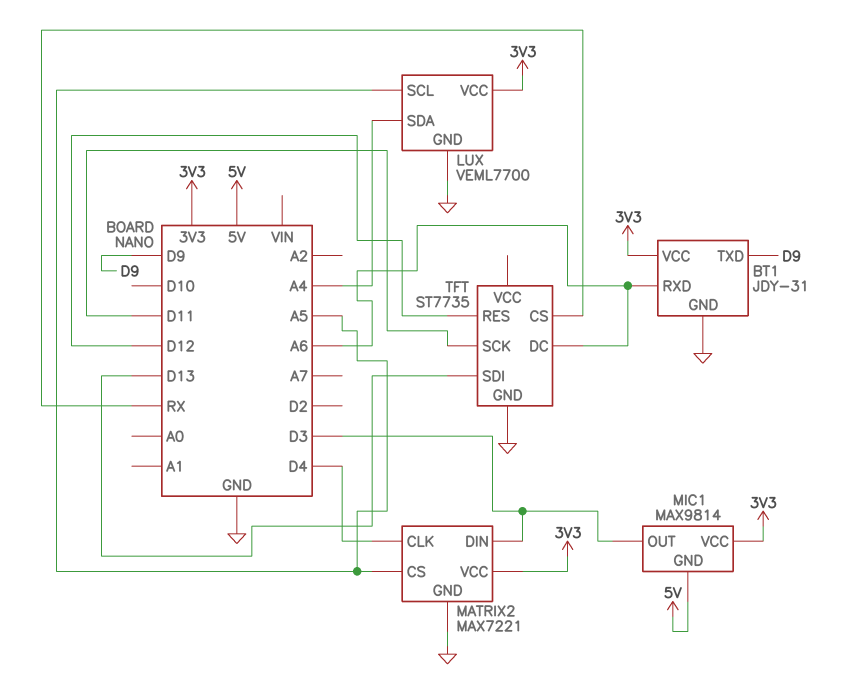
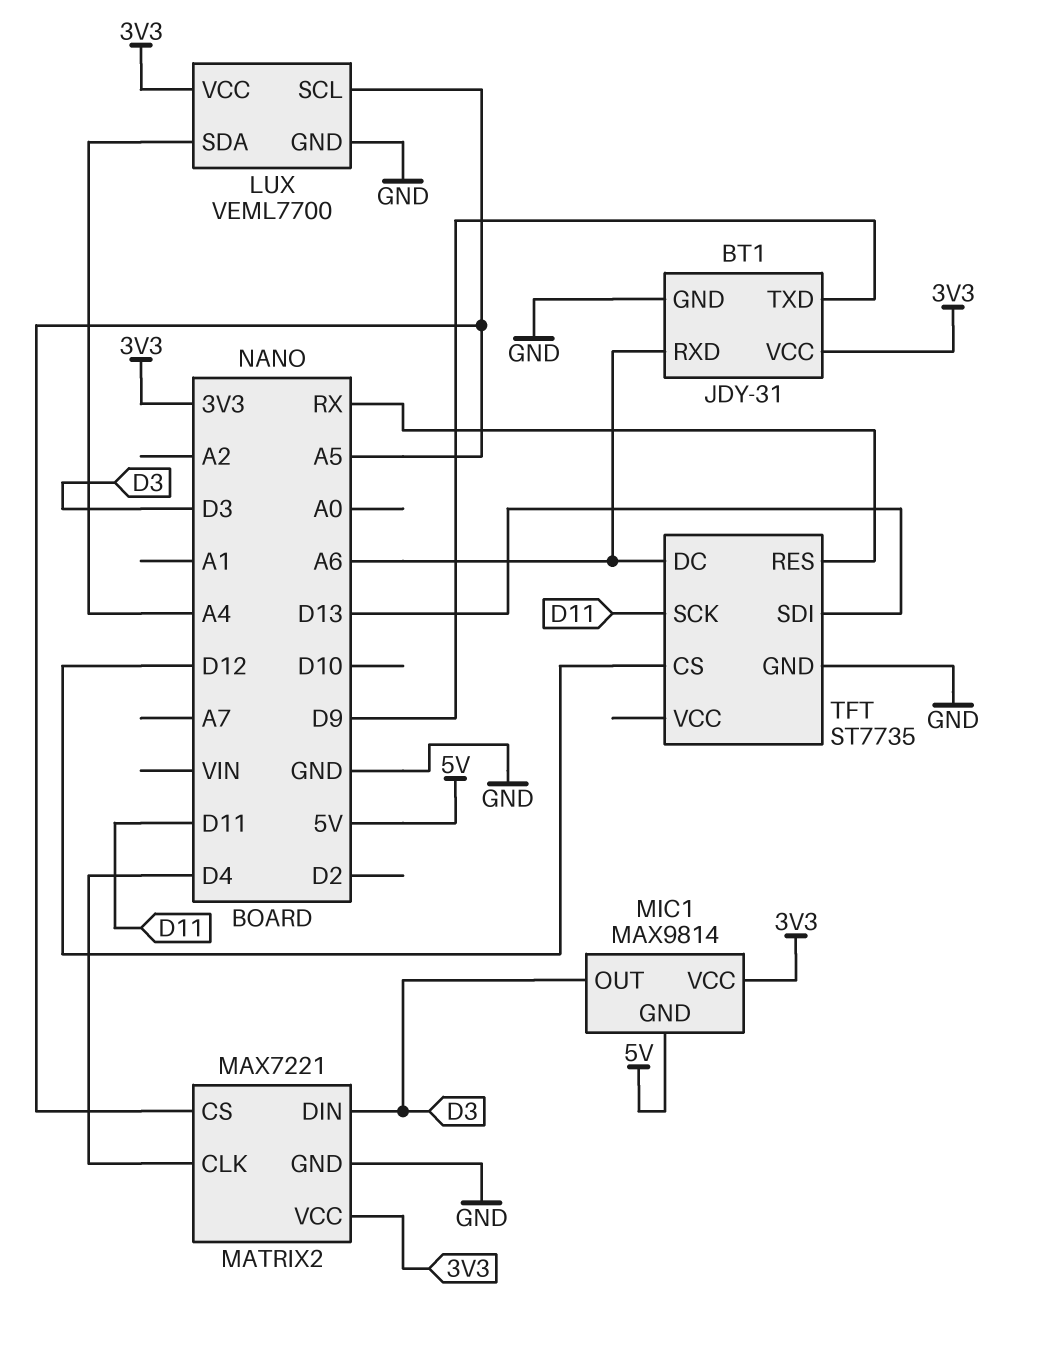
TFT pin CS: RX -> D12
TFT pin RES: D12 -> RX

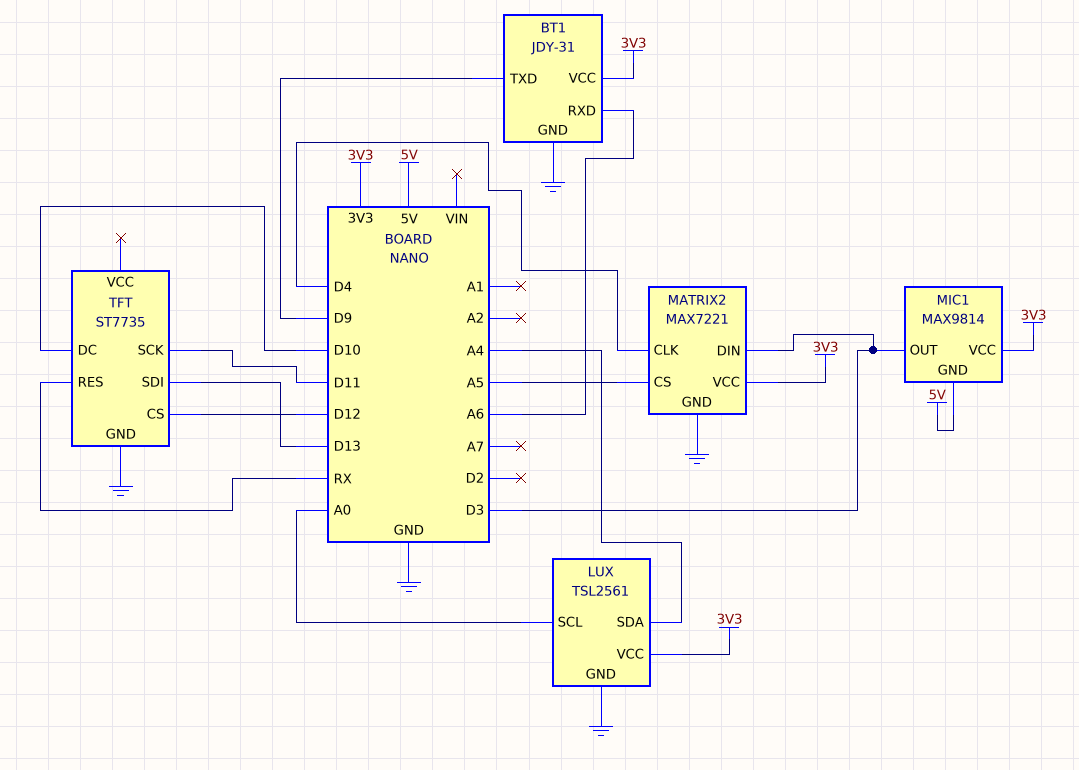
LUX: VEML7700 -> TSL2561
LUX pin SCL: A5 -> A0
TFT pin DC: A6 -> D10

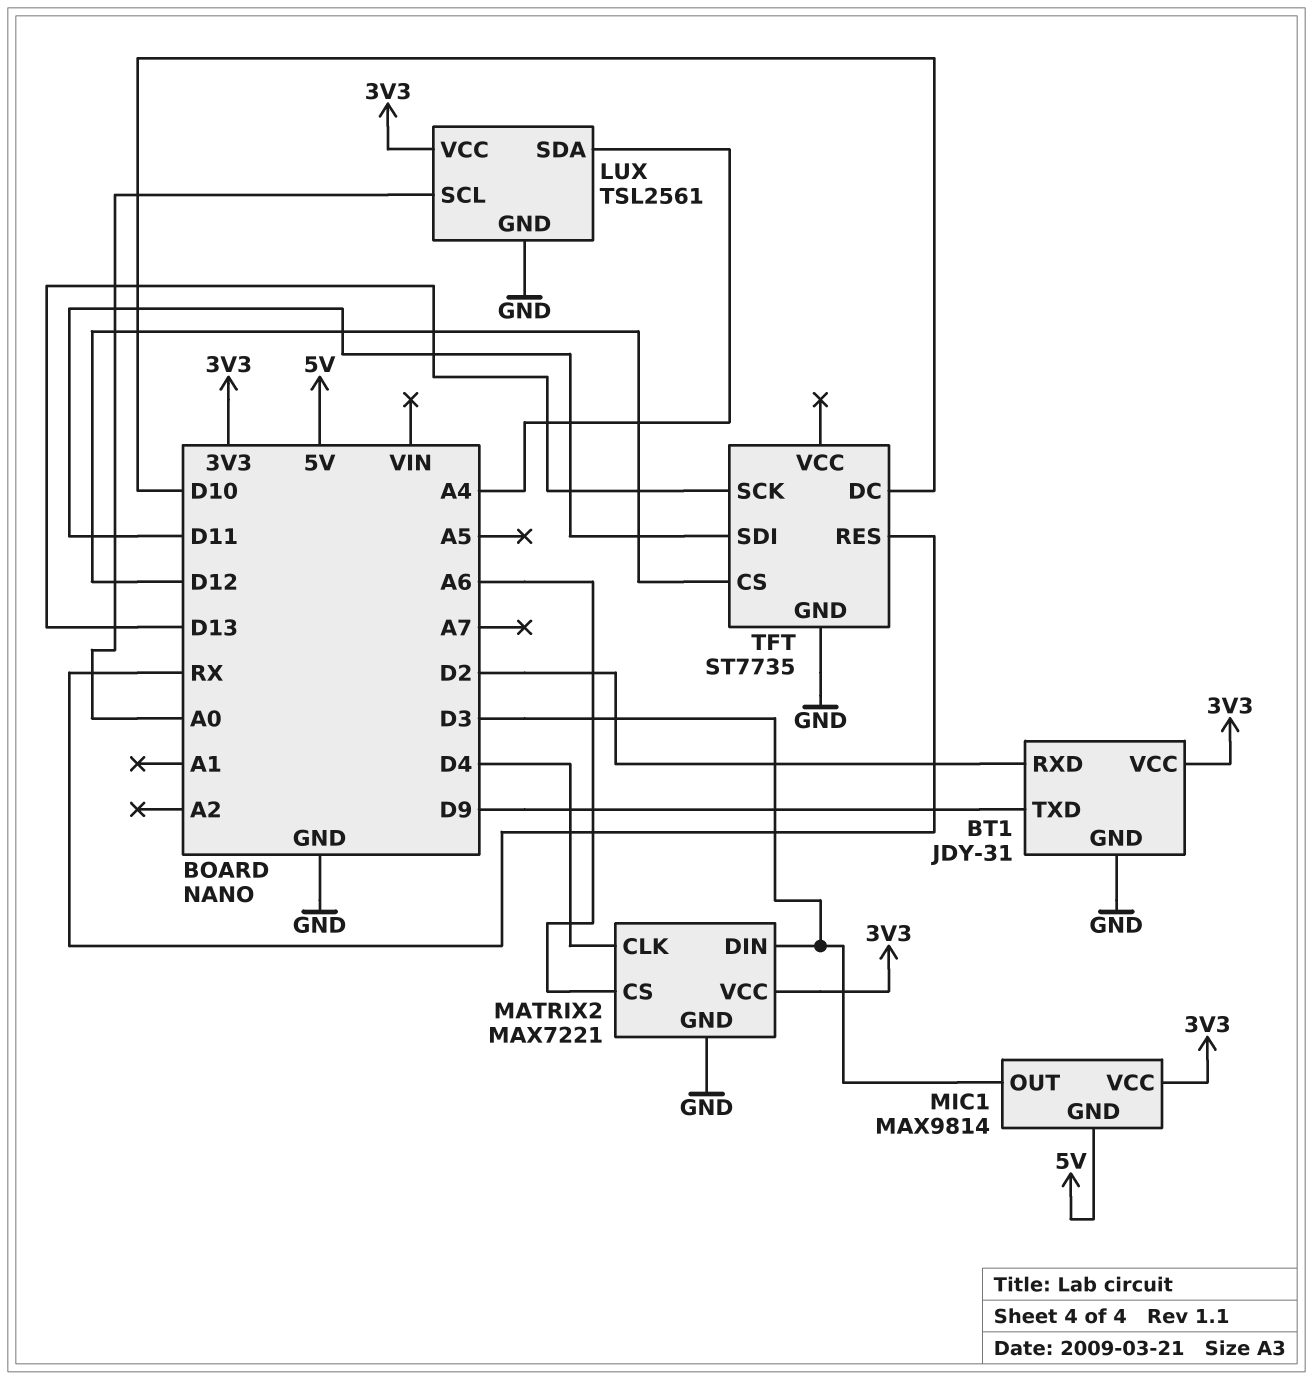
BT1 pin RXD: A6 -> D2
MATRIX2 pin CS: A5 -> A6
TFT pin SCK: D11 -> D13
TFT pin SDI: D13 -> D11

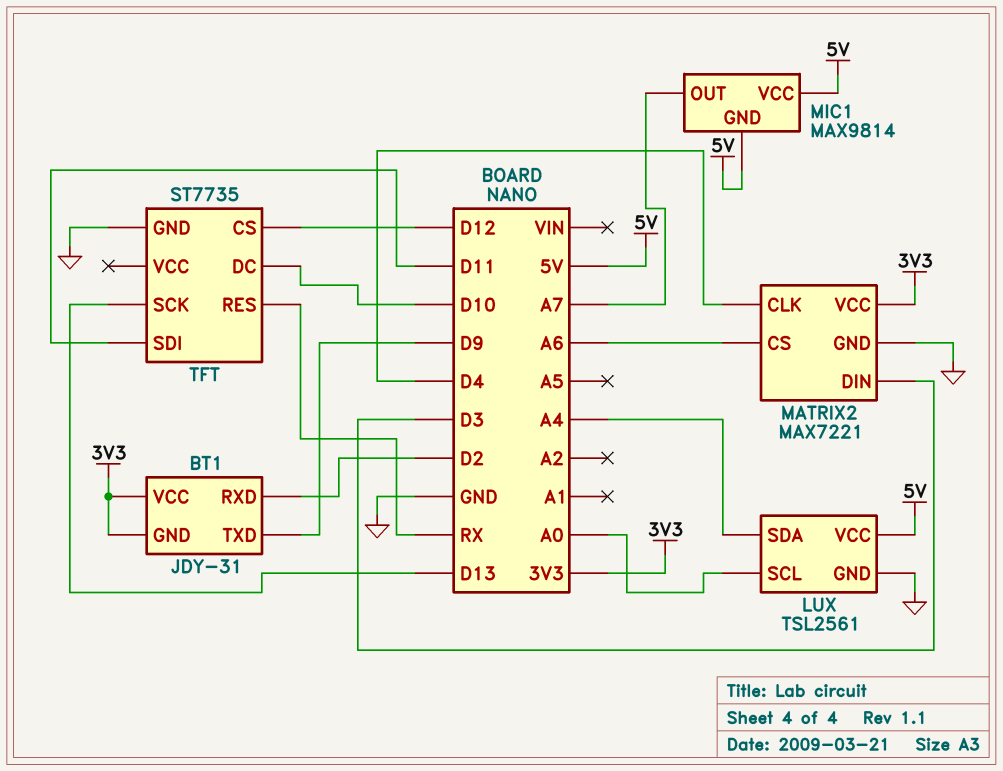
BT1 pin GND: GND -> 3V3
LUX pin VCC: 3V3 -> 5V
MIC1 pin OUT: D3 -> A7
MIC1 pin VCC: 3V3 -> 5V

